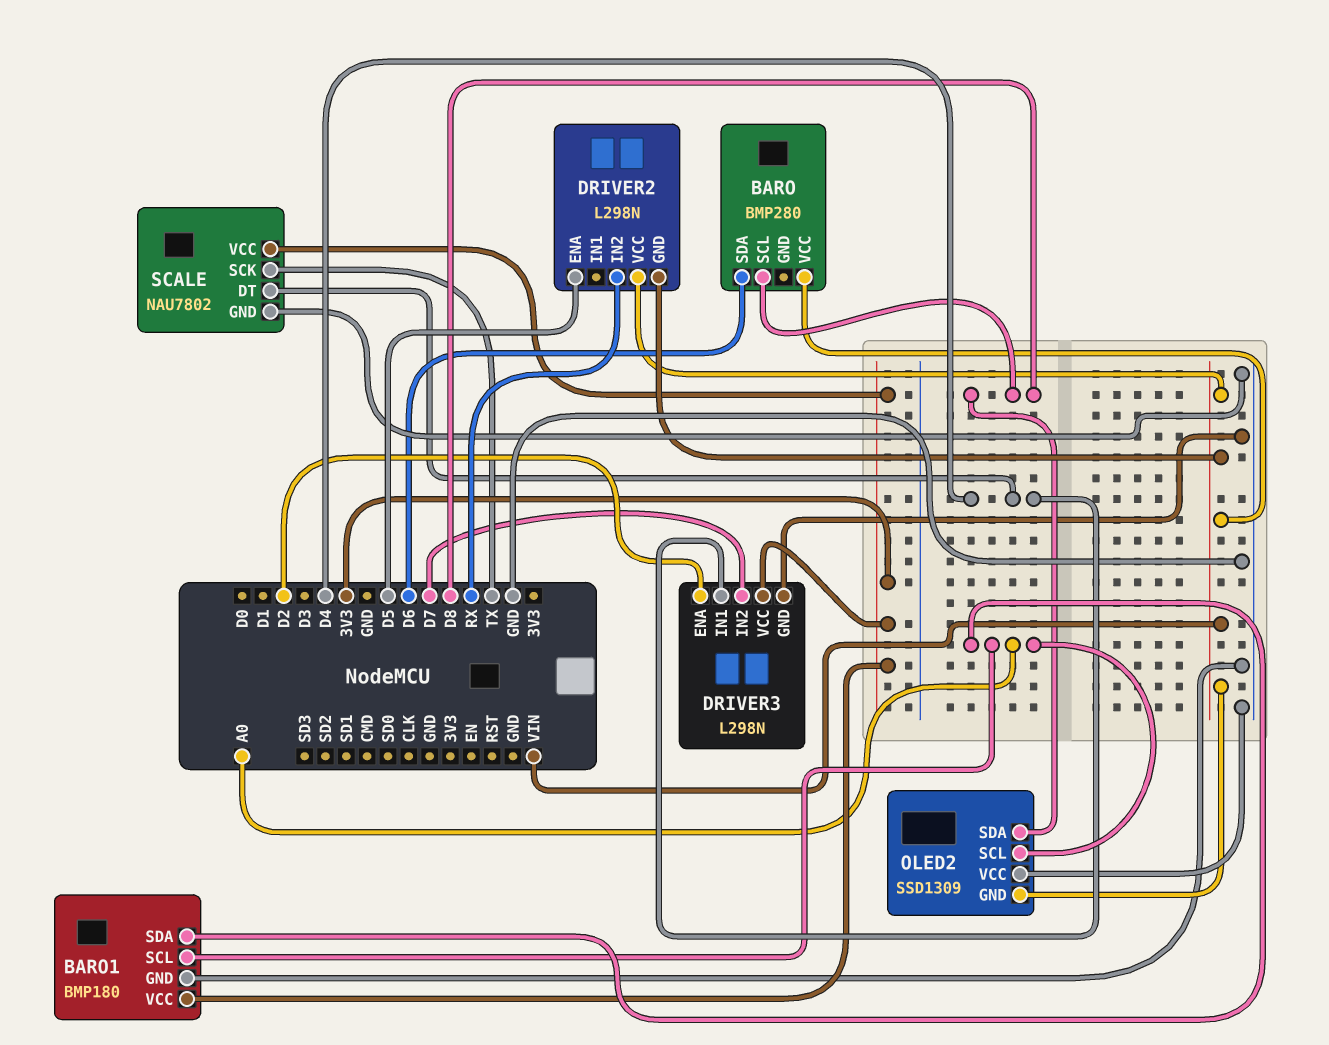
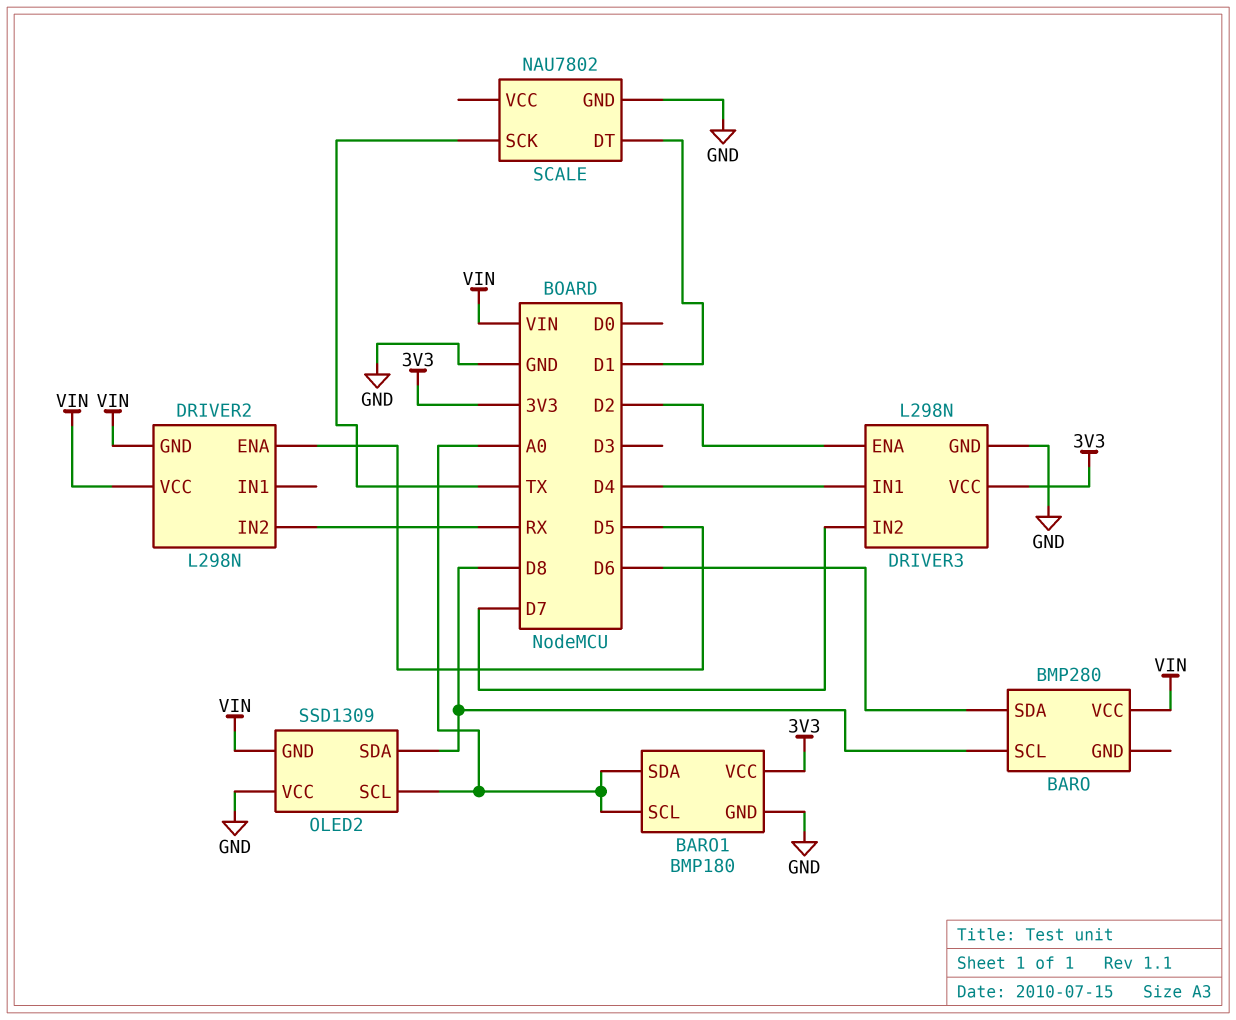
SCALE pin DT: D4 -> D1
SCALE pin VCC: 3V3 -> none

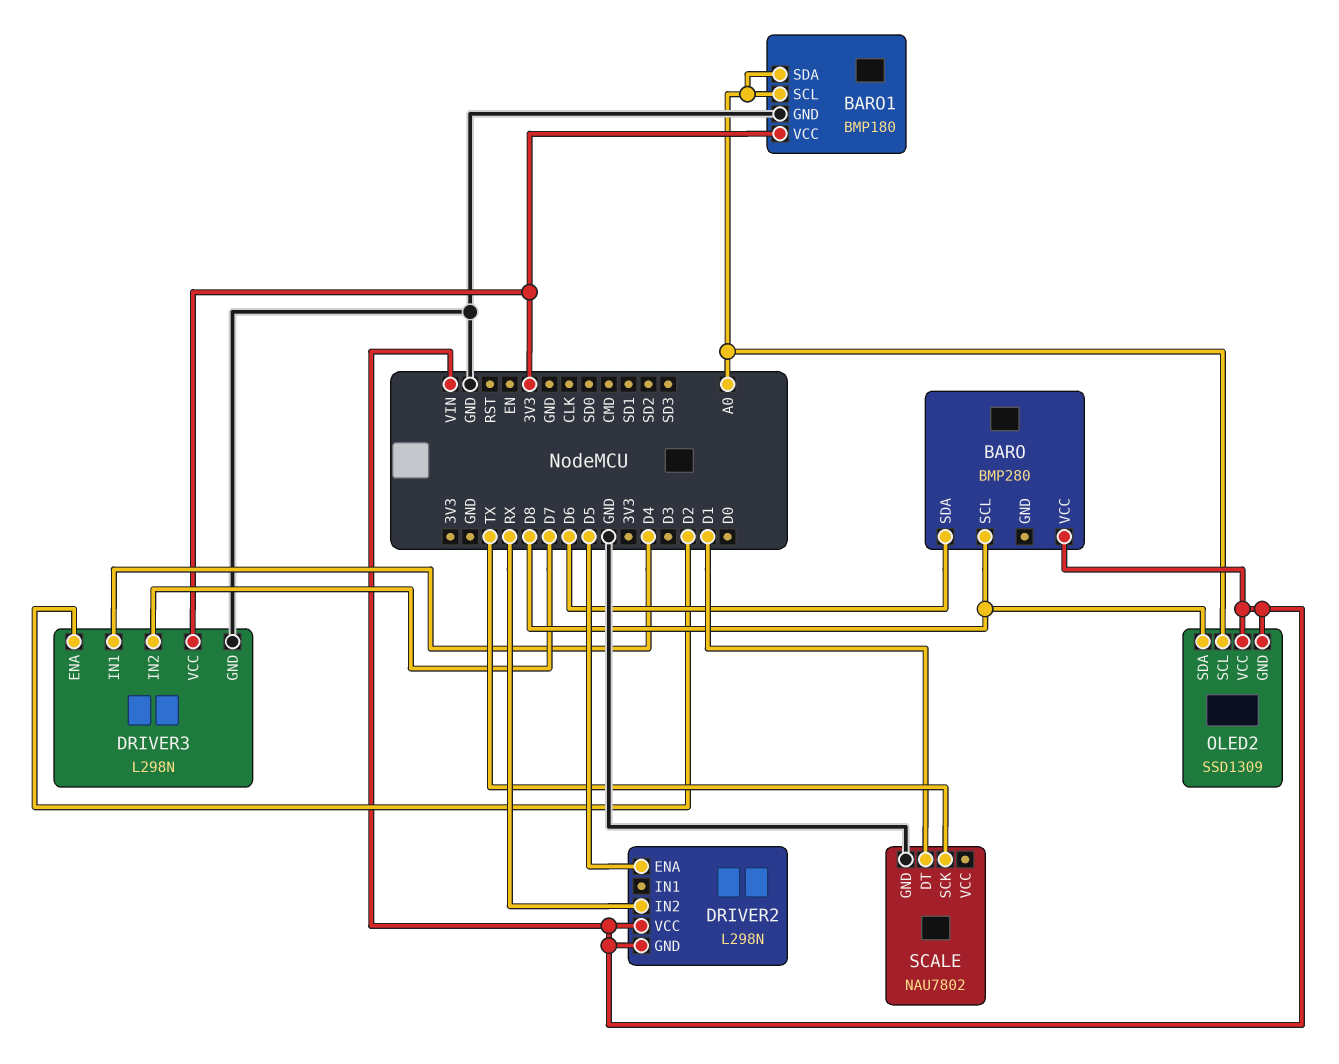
OLED2 pin VCC: GND -> VIN

